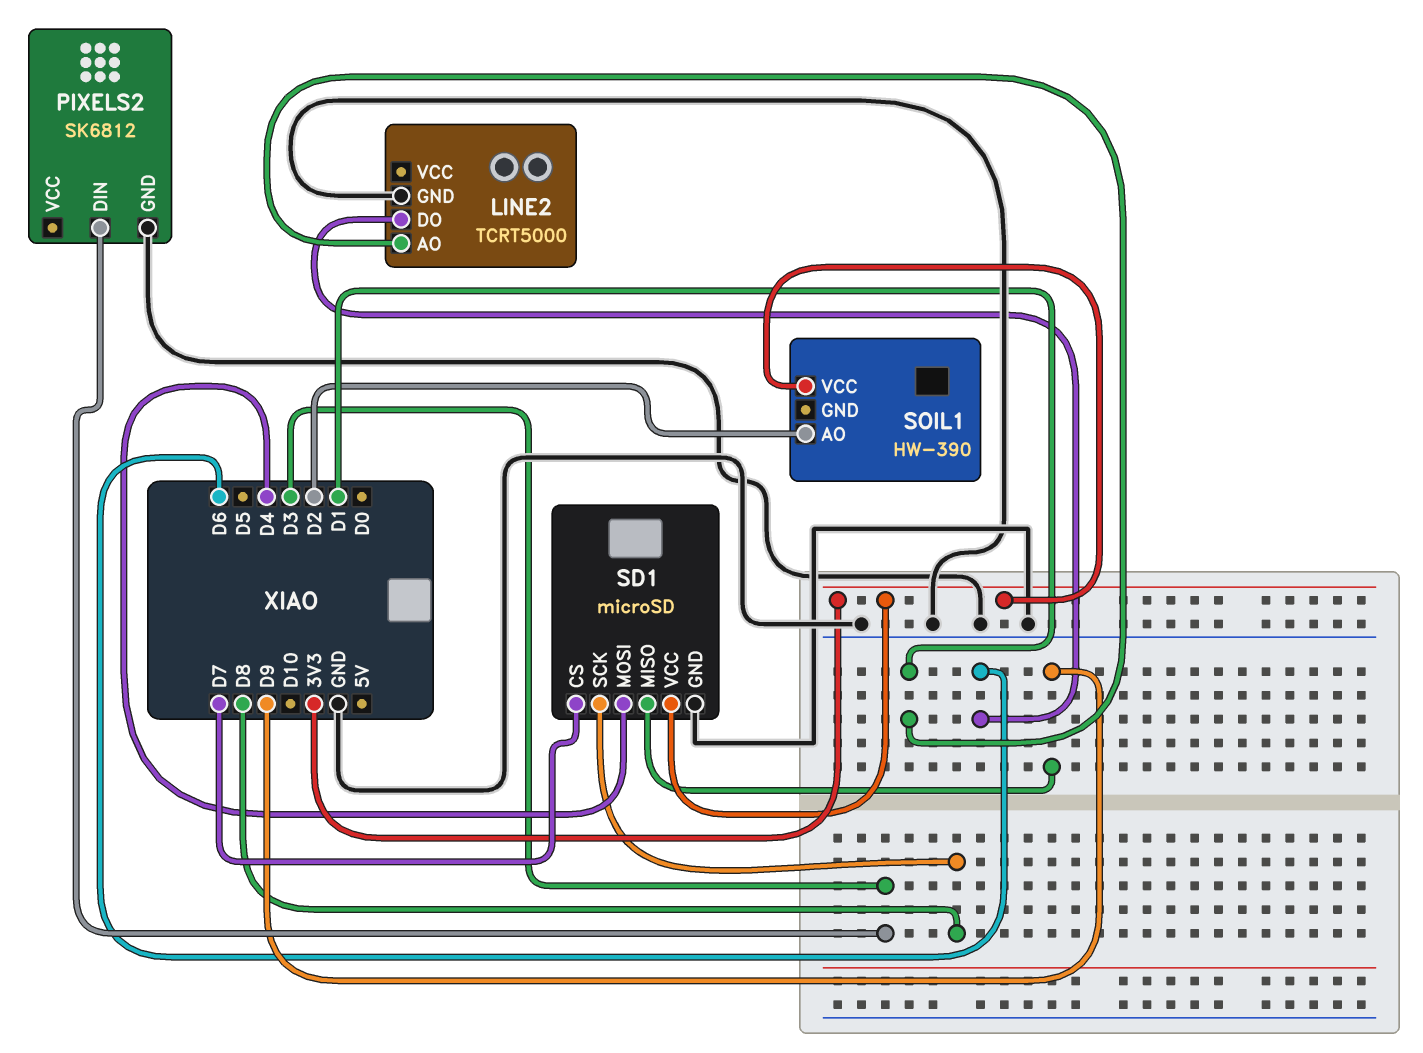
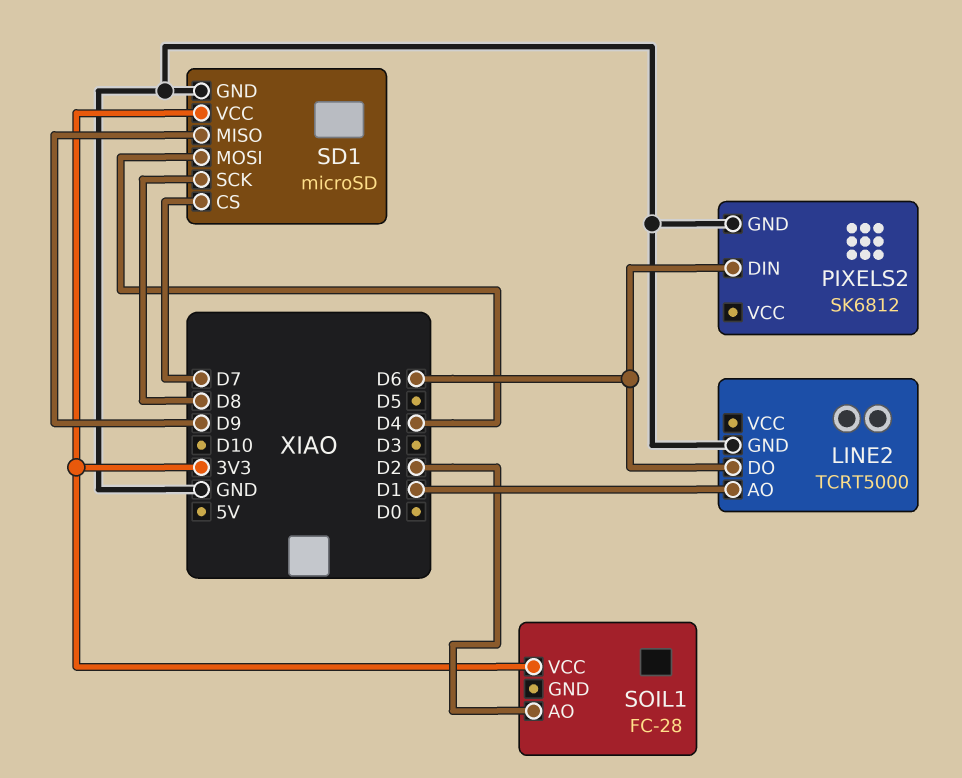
PIXELS2 pin DIN: D3 -> D6
SOIL1: HW-390 -> FC-28

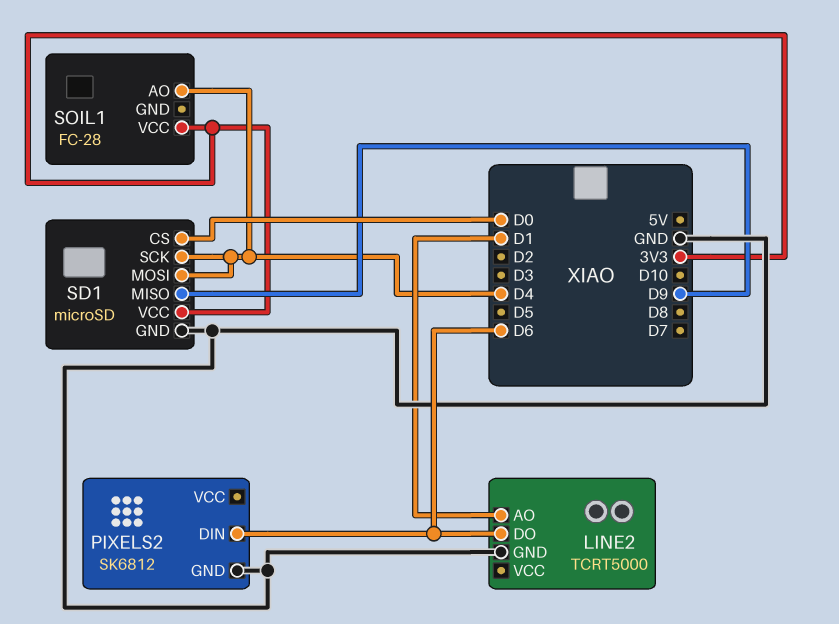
SD1 pin CS: D7 -> D0
SD1 pin SCK: D8 -> D4
SOIL1 pin AO: D2 -> D4

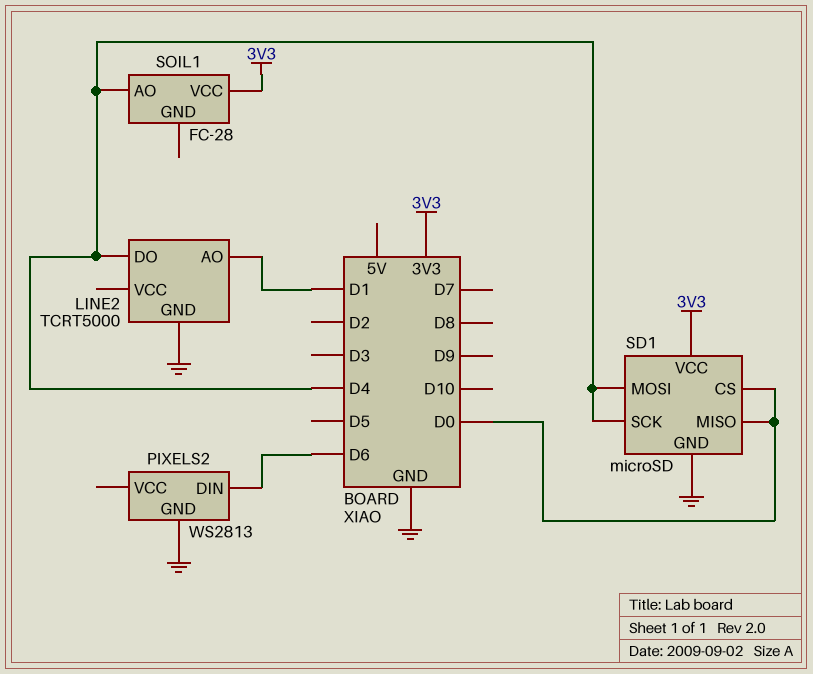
LINE2 pin DO: D6 -> D4
PIXELS2: SK6812 -> WS2813
SD1 pin MISO: D9 -> D0

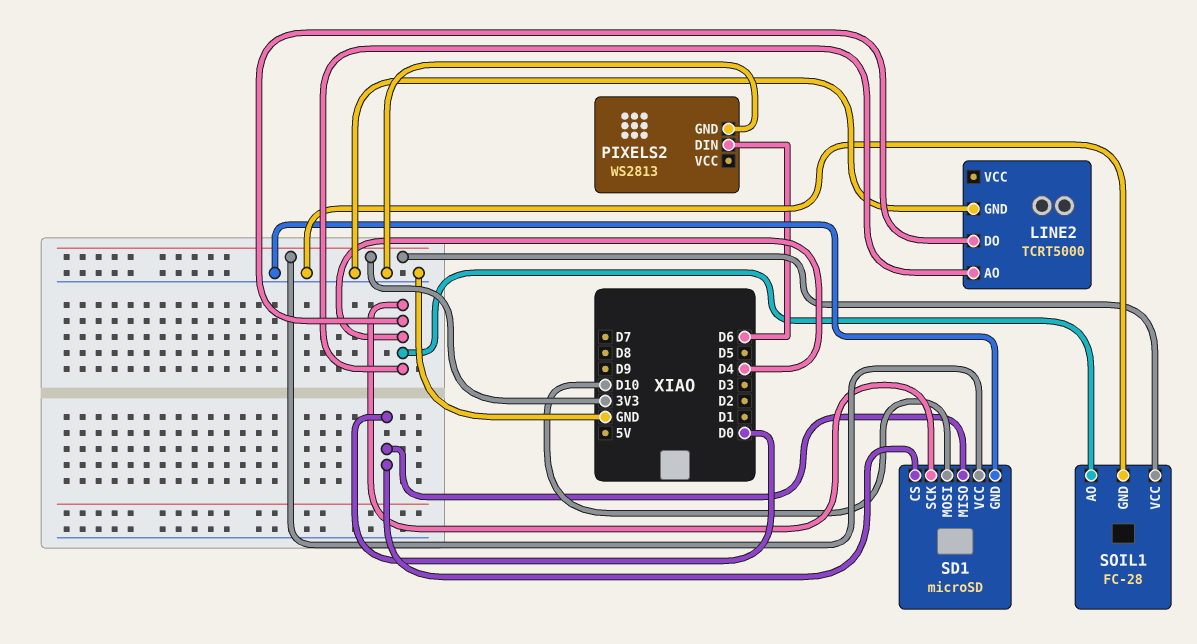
LINE2 pin AO: D1 -> D4
SD1 pin MOSI: D4 -> D10
SOIL1 pin GND: none -> GND

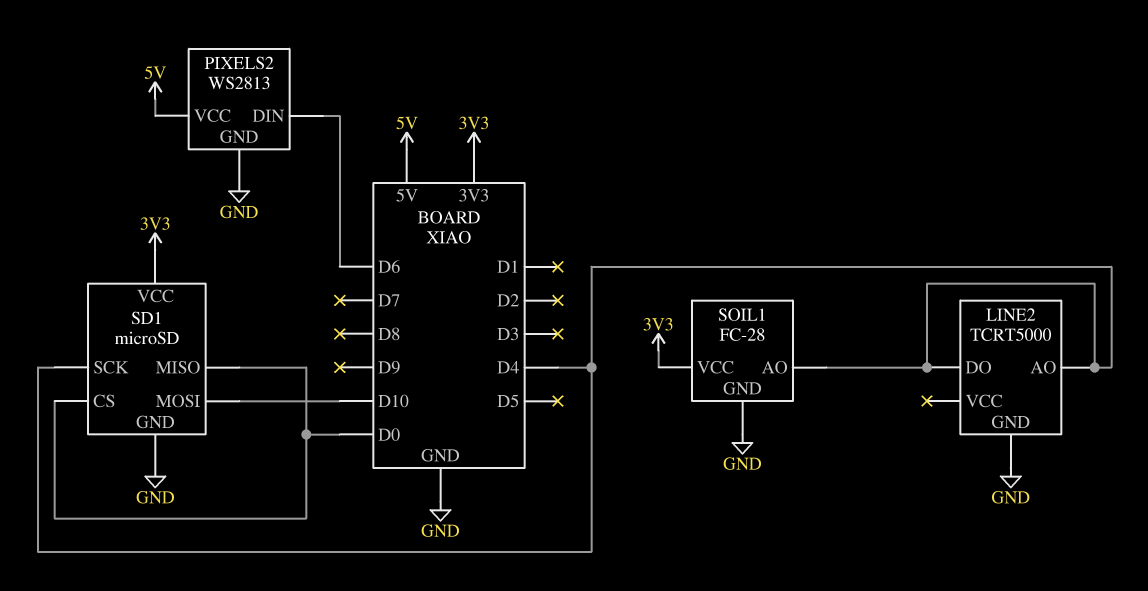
PIXELS2 pin VCC: none -> 5V

